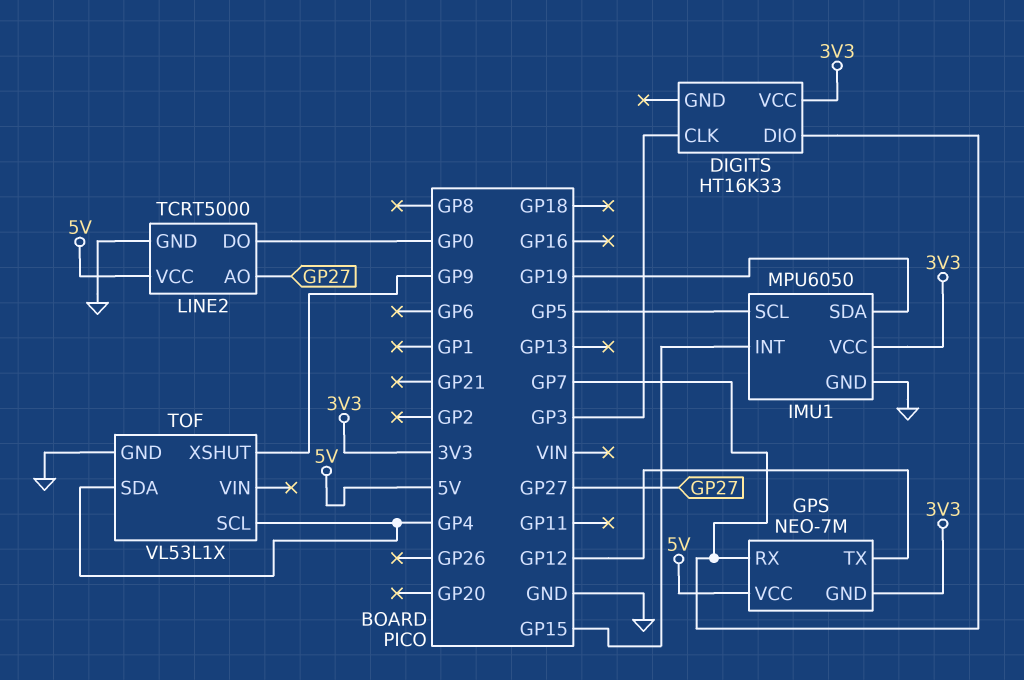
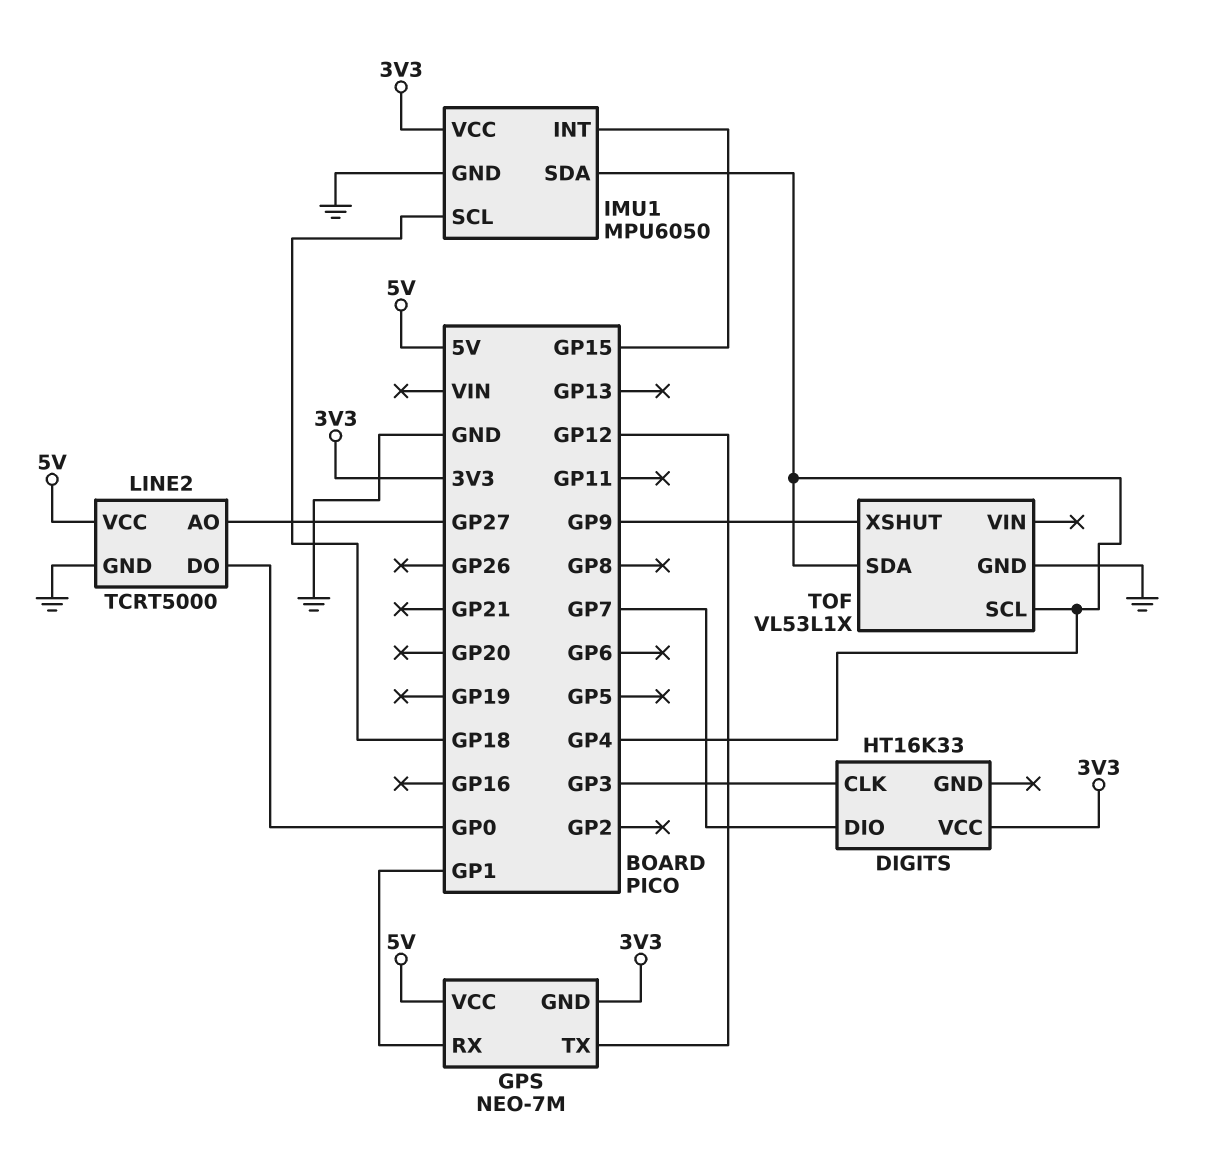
GPS pin RX: GP7 -> GP1
IMU1 pin SCL: GP5 -> GP18
IMU1 pin SDA: GP19 -> GP4

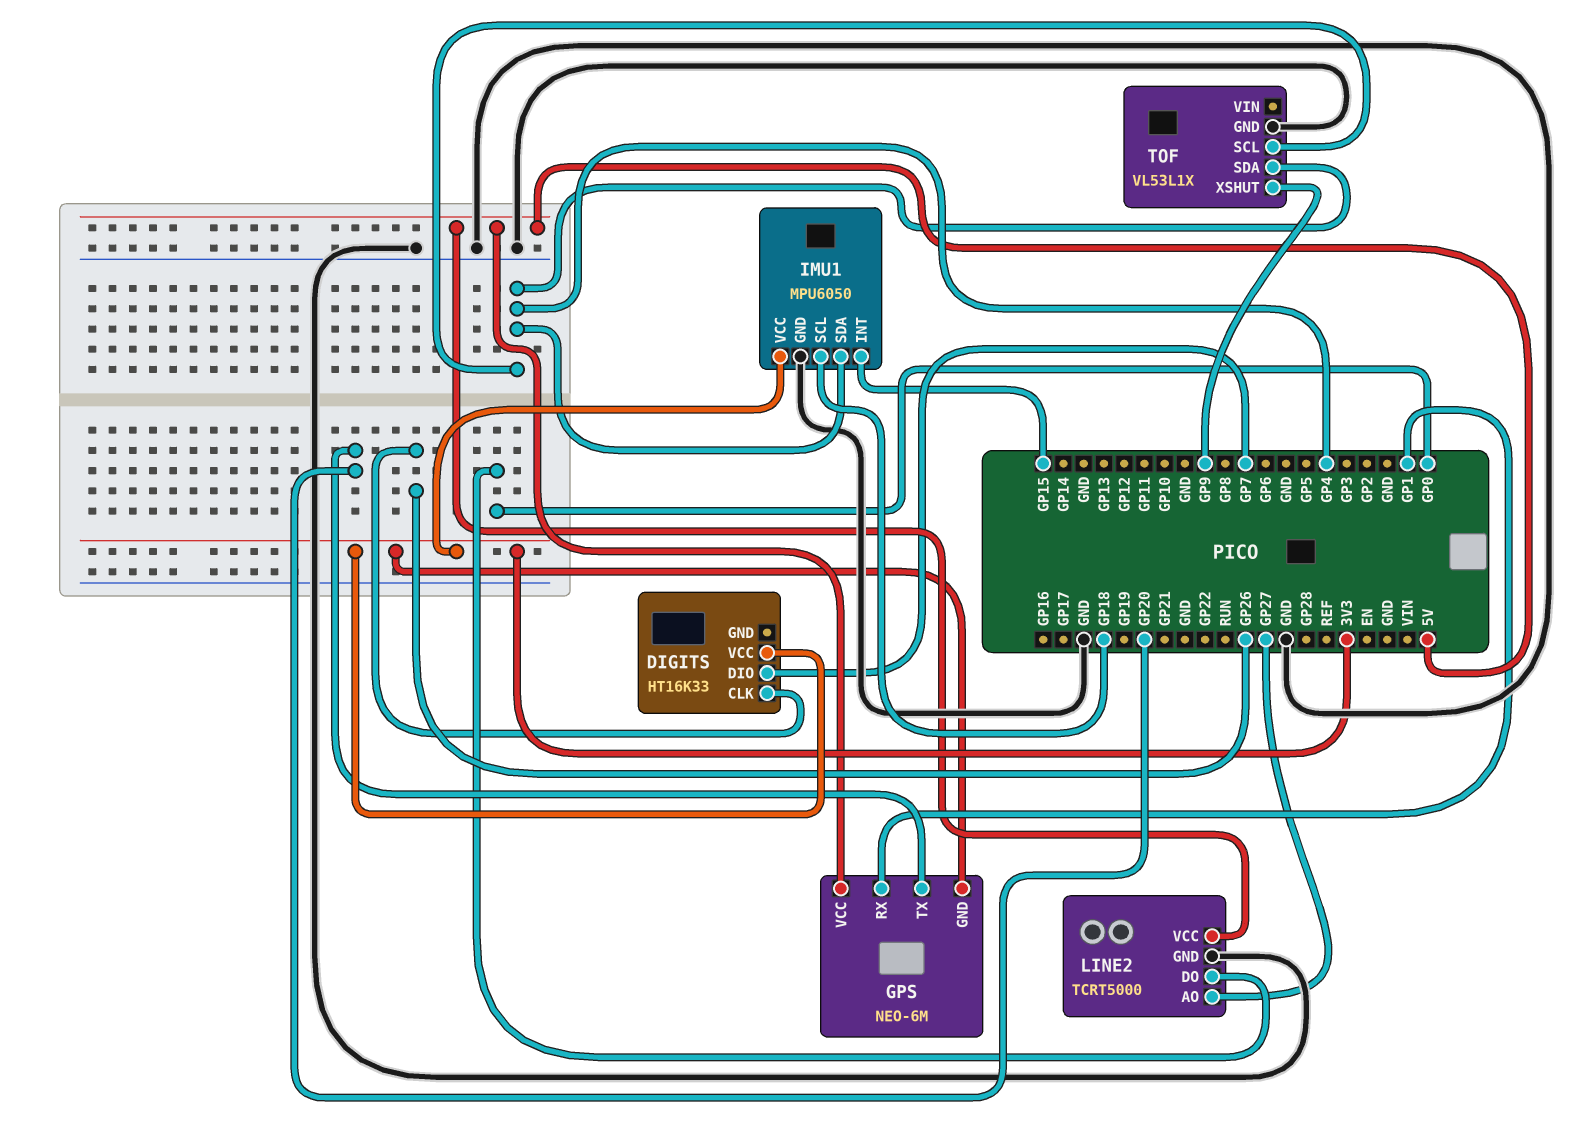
DIGITS pin CLK: GP3 -> GP26
GPS: NEO-7M -> NEO-6M
GPS pin TX: GP12 -> GP20

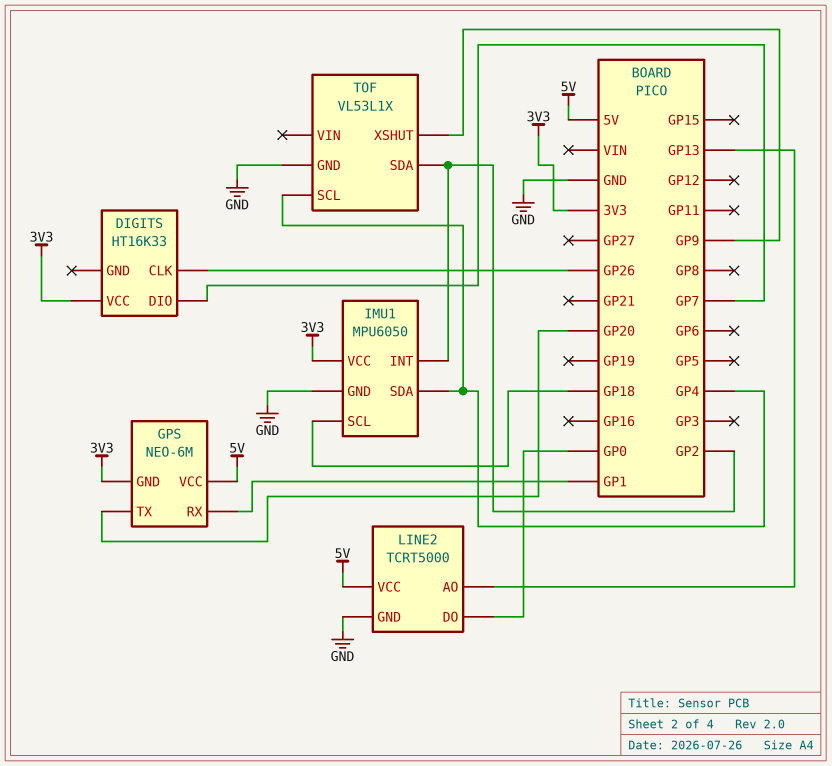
IMU1 pin INT: GP15 -> GP2
LINE2 pin AO: GP27 -> GP13
TOF pin SDA: GP4 -> GP2

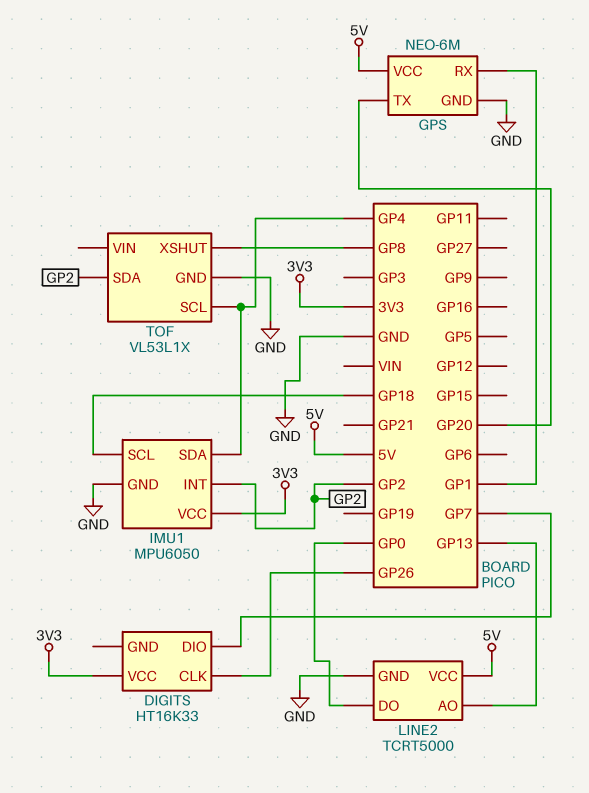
GPS pin GND: 3V3 -> GND
TOF pin XSHUT: GP9 -> GP8

